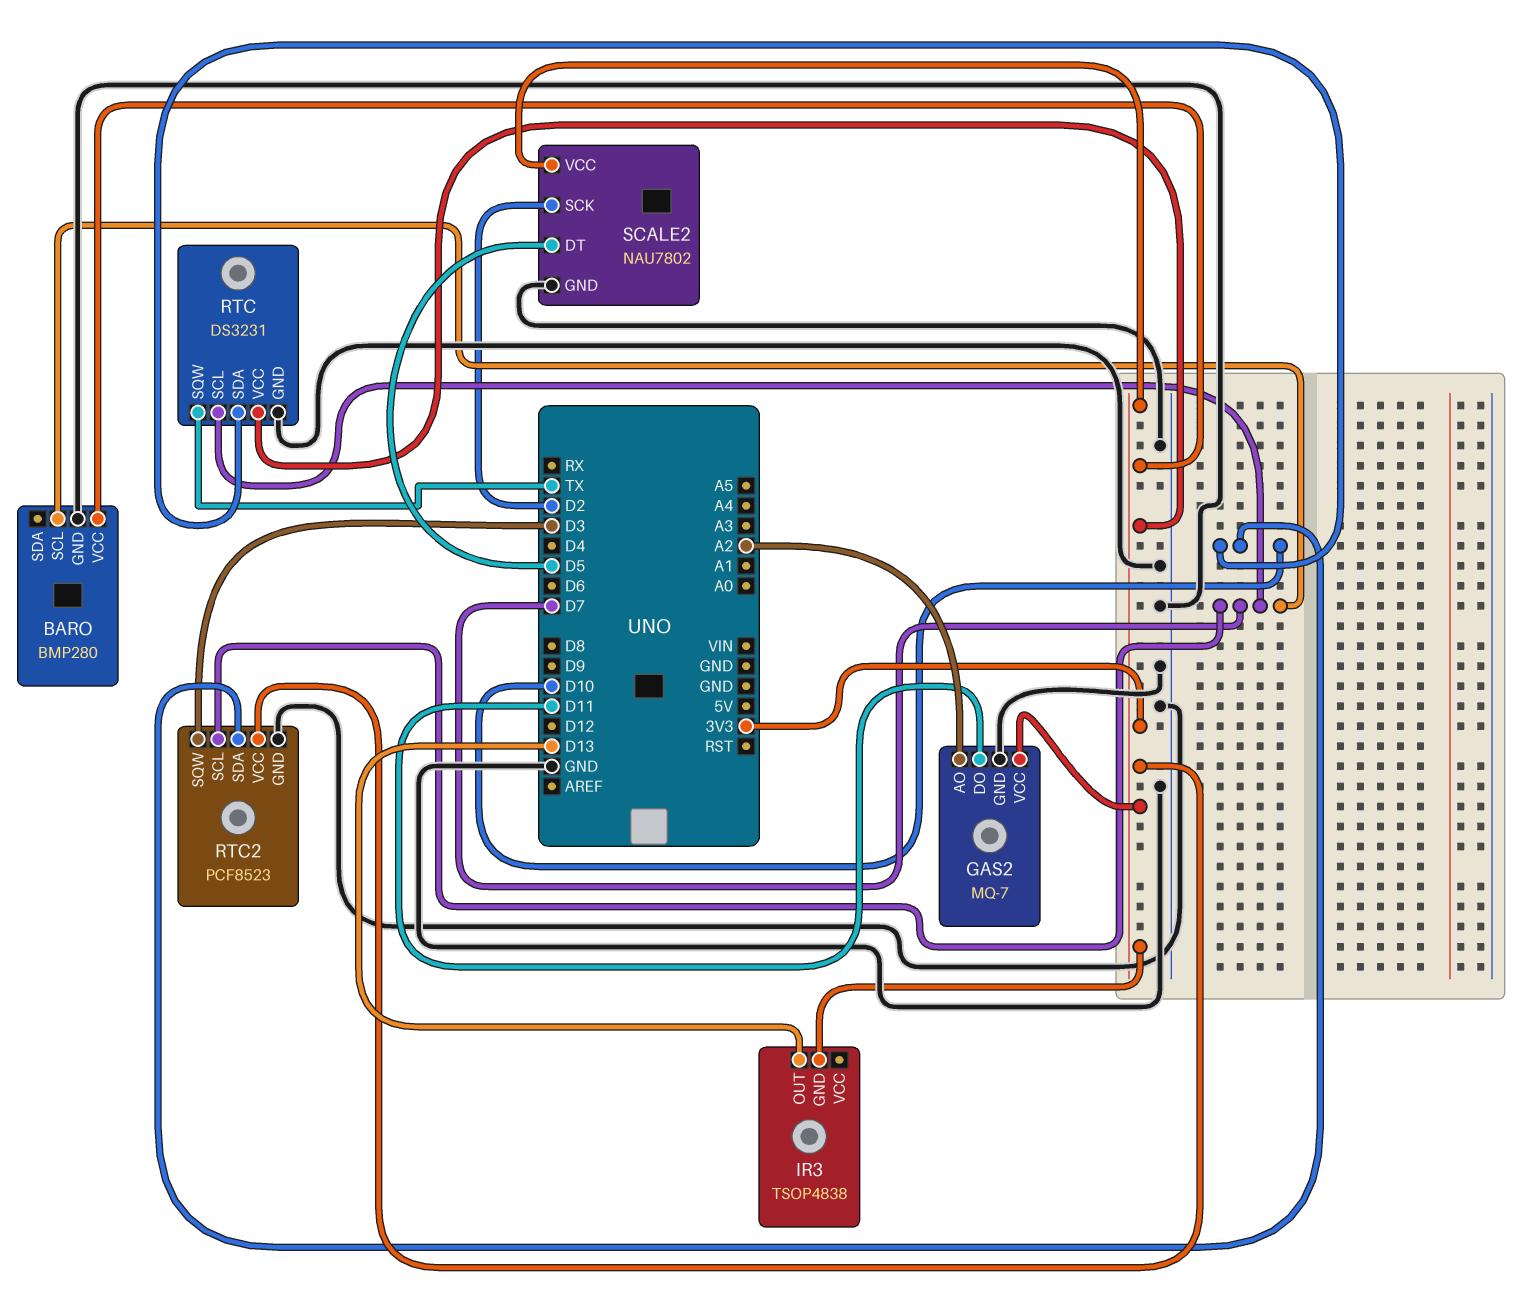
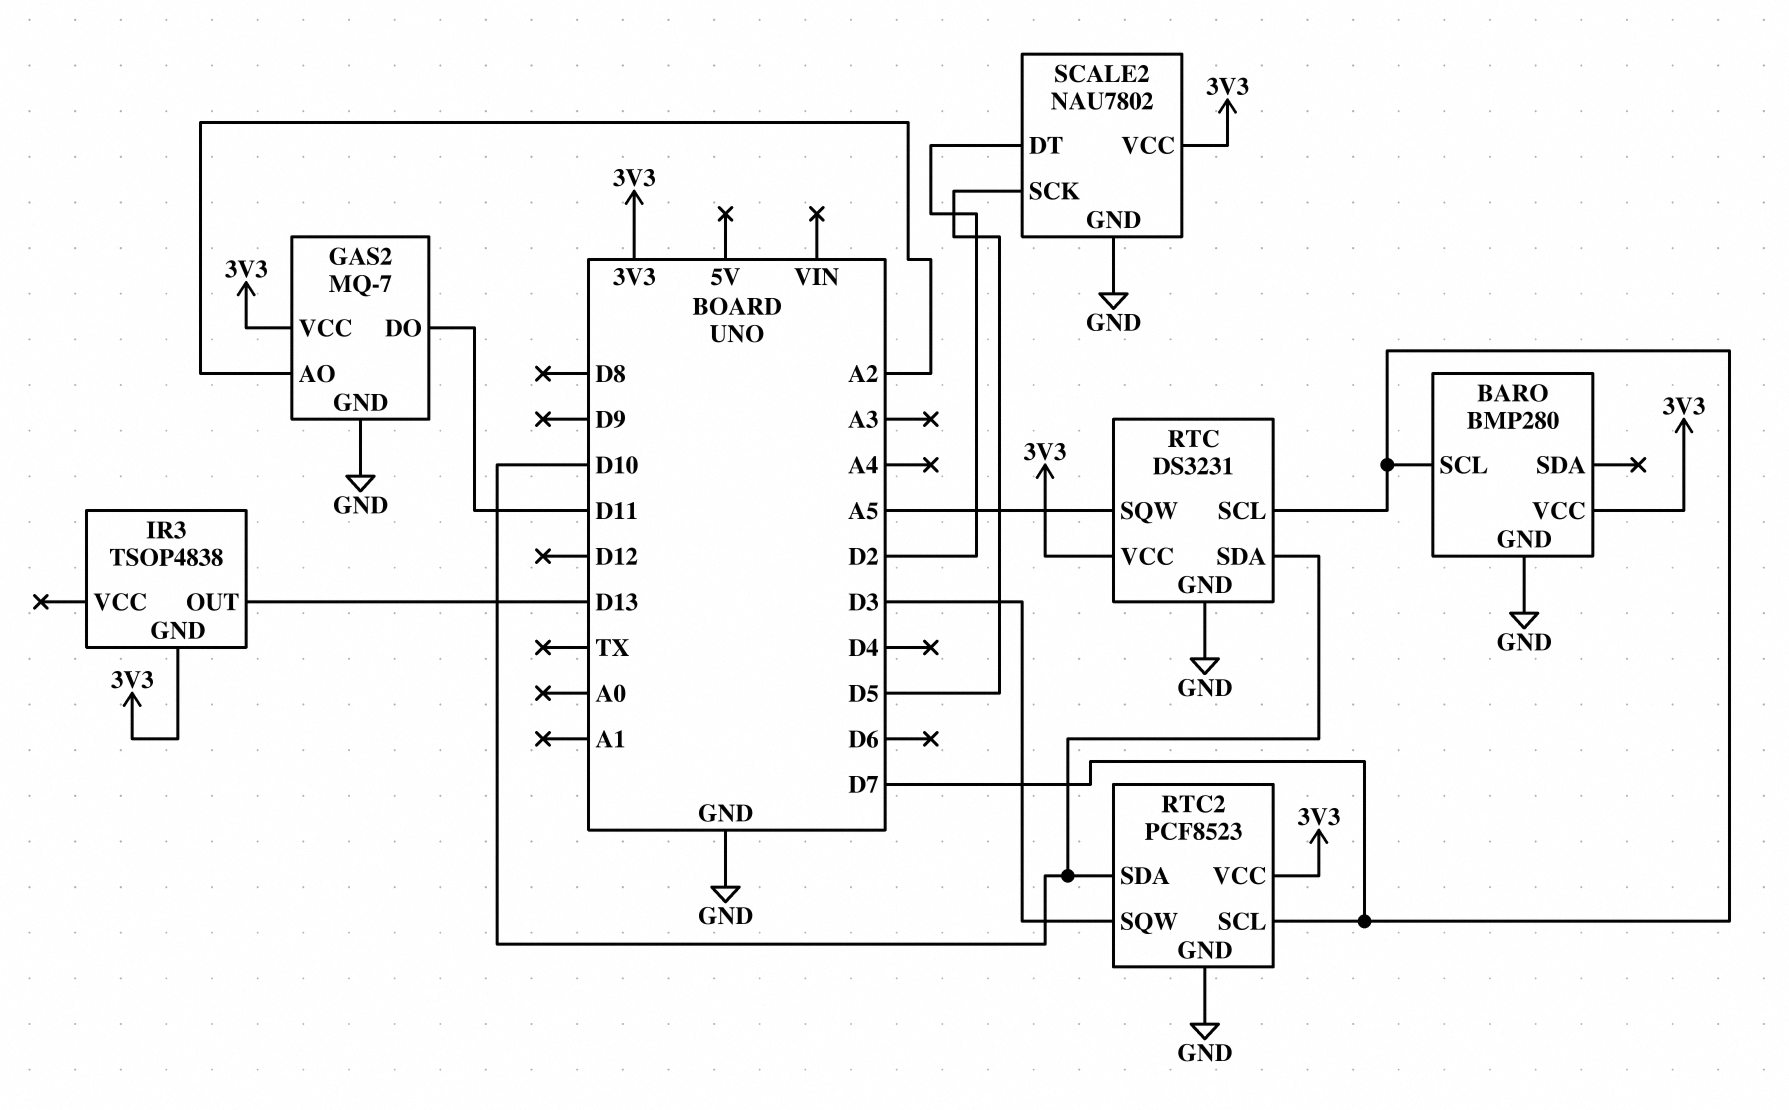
RTC pin SQW: TX -> A5
SCALE2 pin DT: D5 -> D2
SCALE2 pin SCK: D2 -> D5

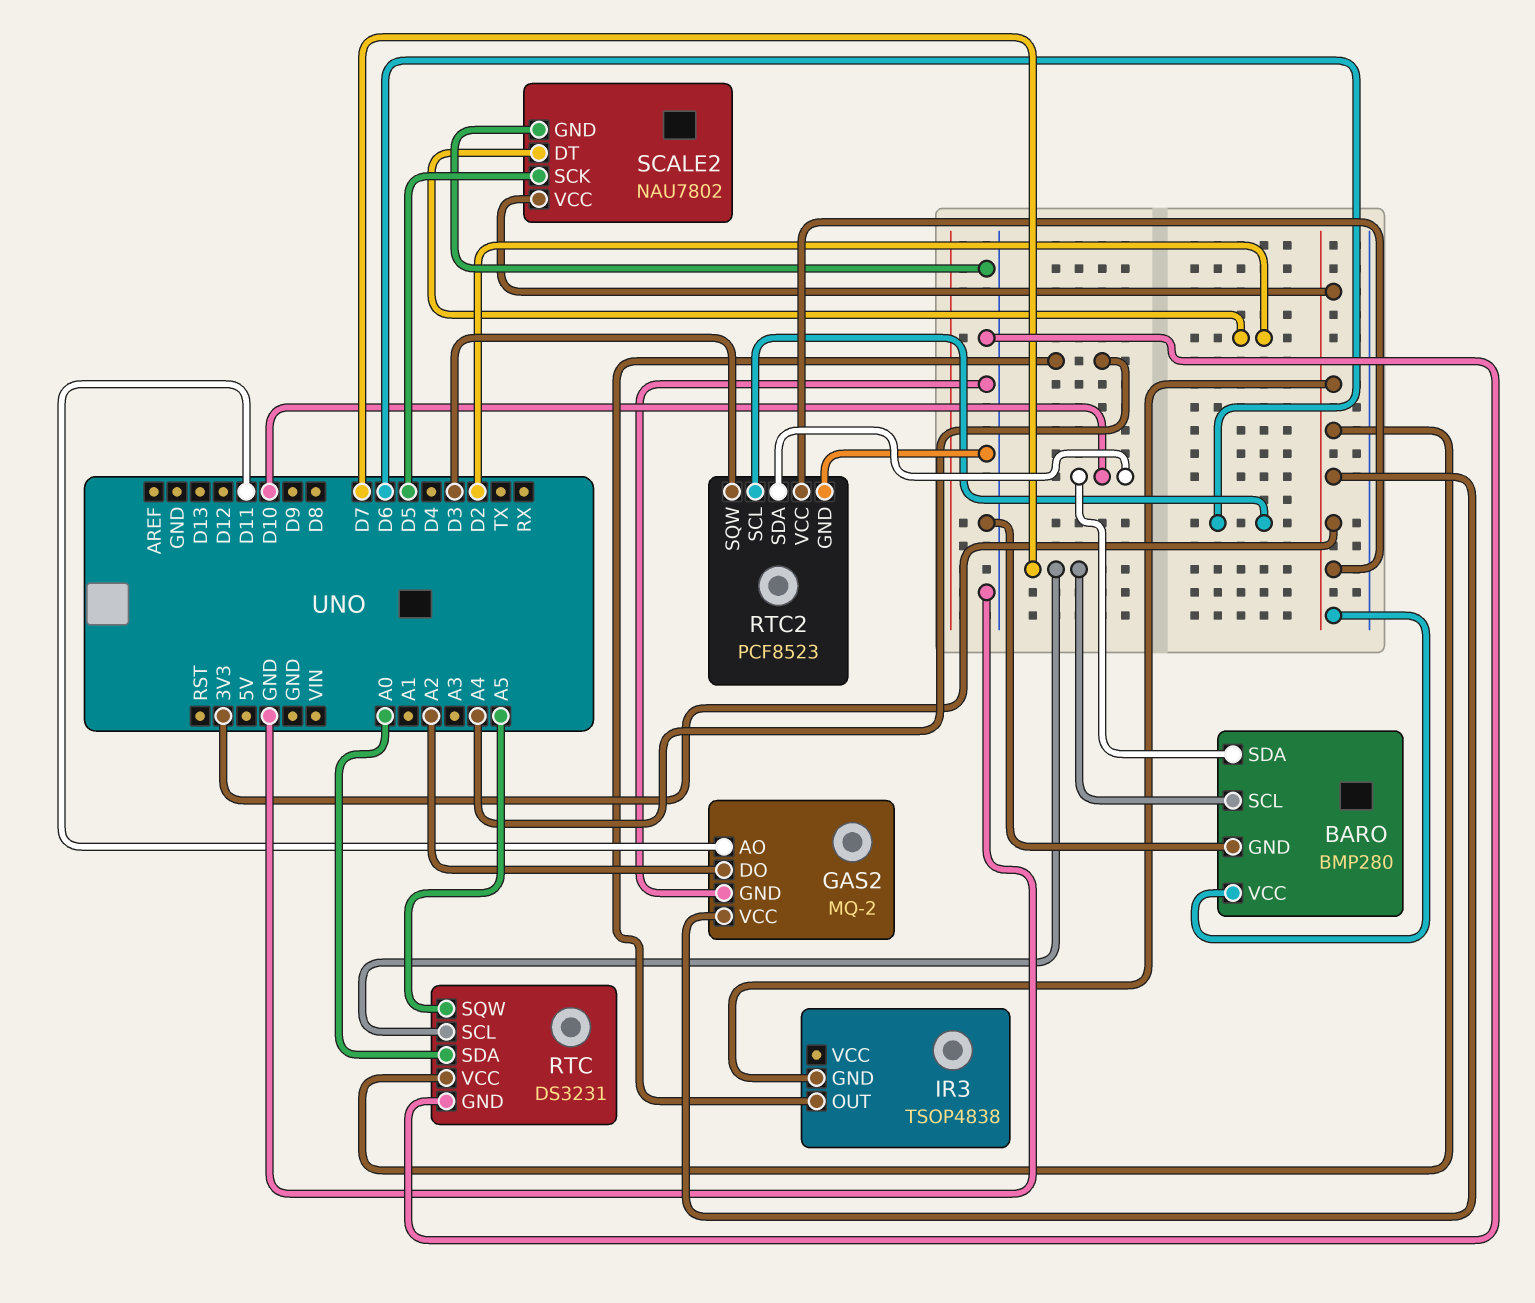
BARO pin SDA: none -> D10
GAS2: MQ-7 -> MQ-2
GAS2 pin AO: A2 -> D11
GAS2 pin DO: D11 -> A2
IR3 pin OUT: D13 -> A4
RTC pin SDA: D10 -> A0
RTC2 pin SCL: D7 -> D6

